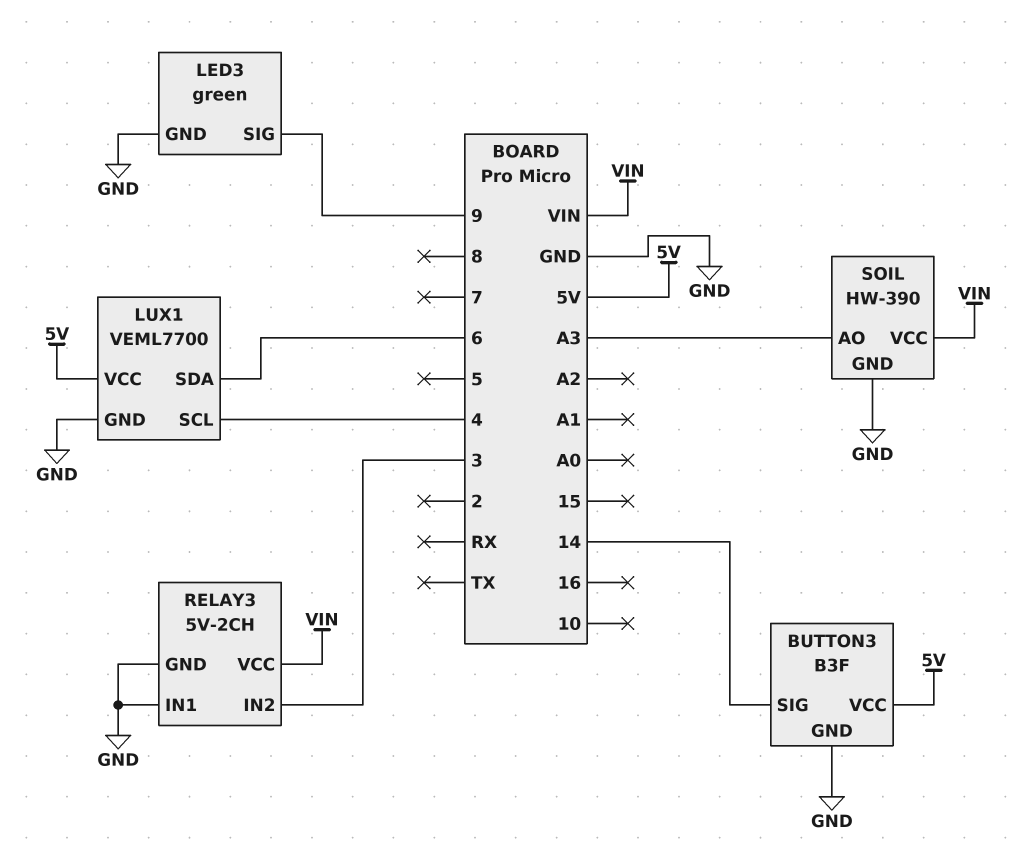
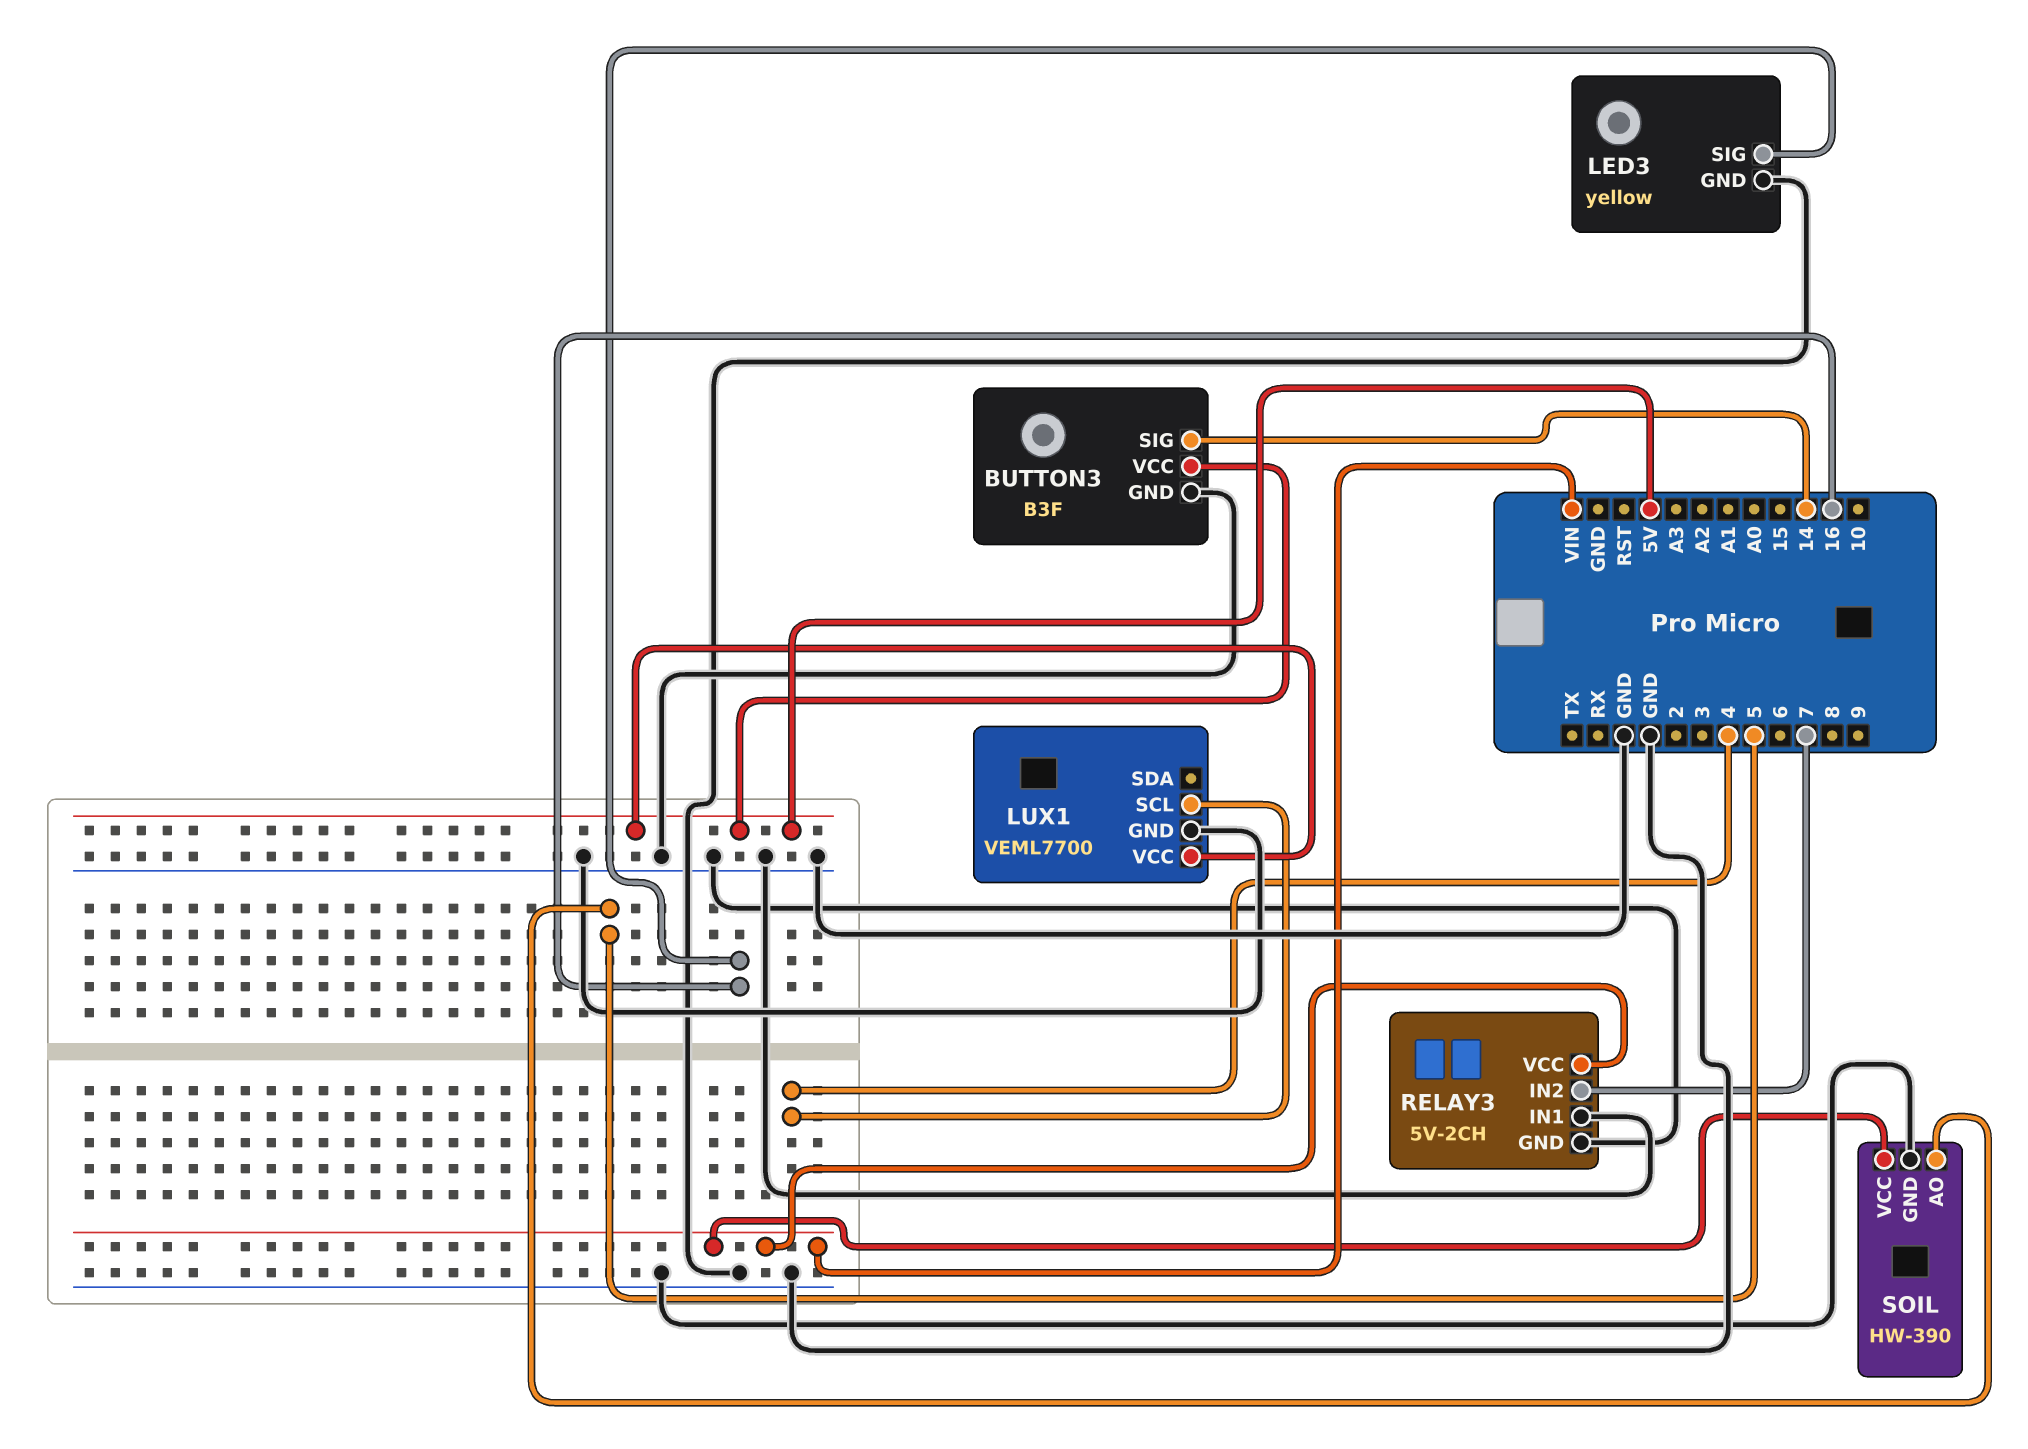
LED3: green -> yellow
LED3 pin SIG: 9 -> 16
LUX1 pin SDA: 6 -> none
RELAY3 pin IN2: 3 -> 7
SOIL pin AO: A3 -> 5

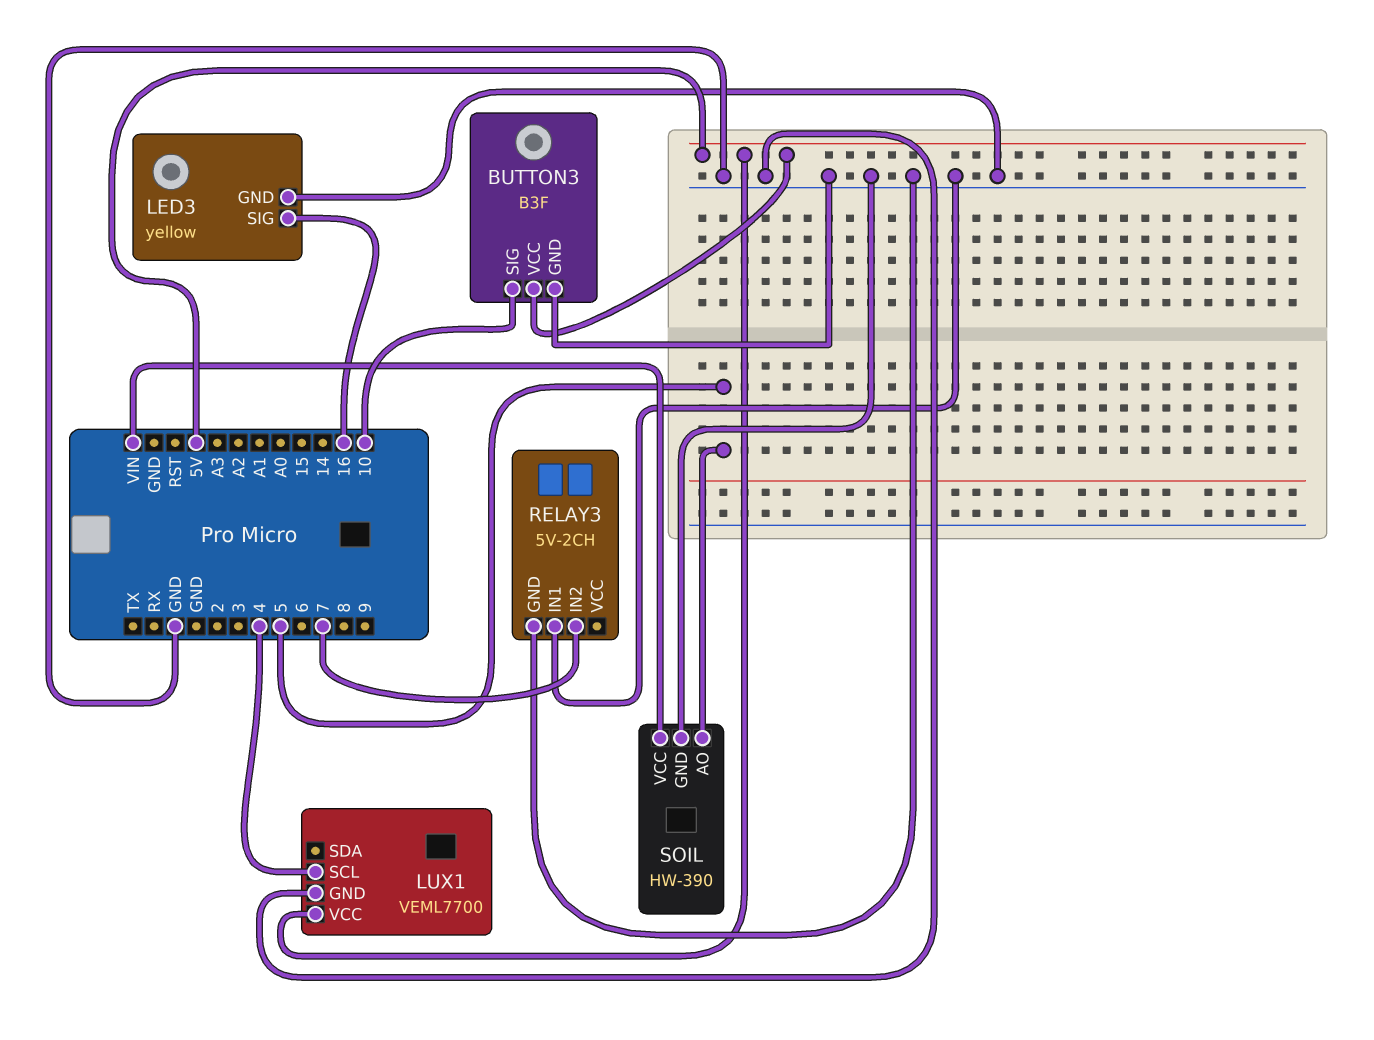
BUTTON3 pin SIG: 14 -> 10
RELAY3 pin VCC: VIN -> none

